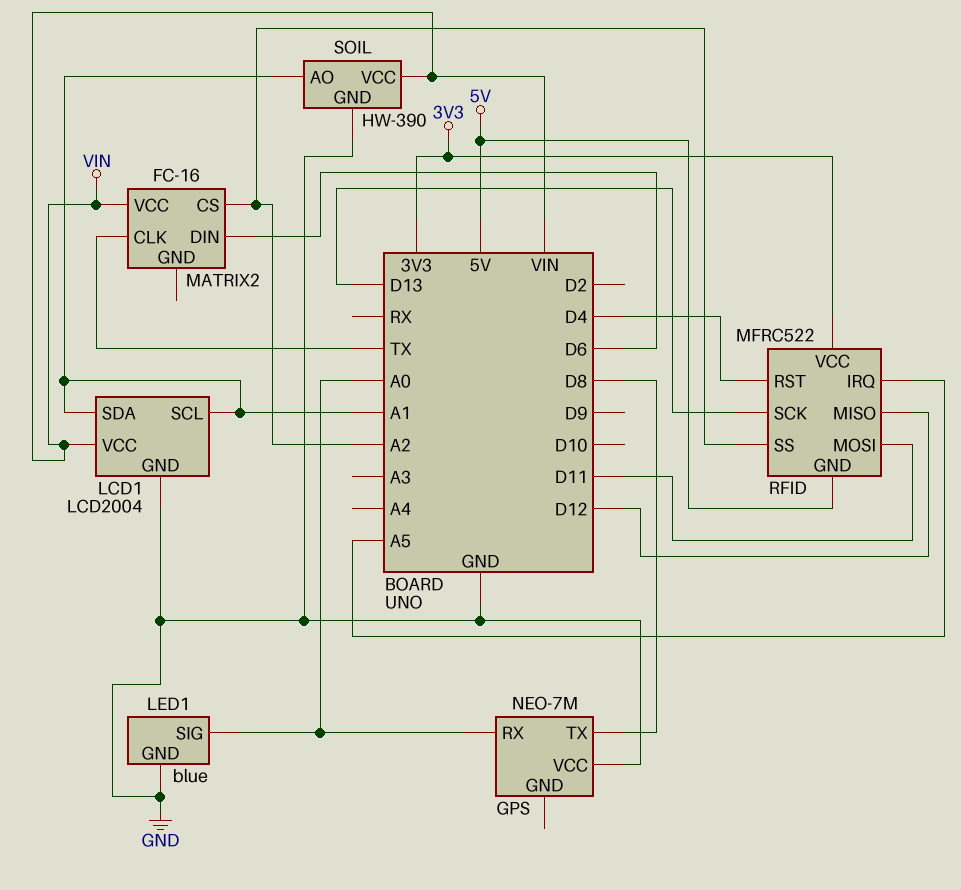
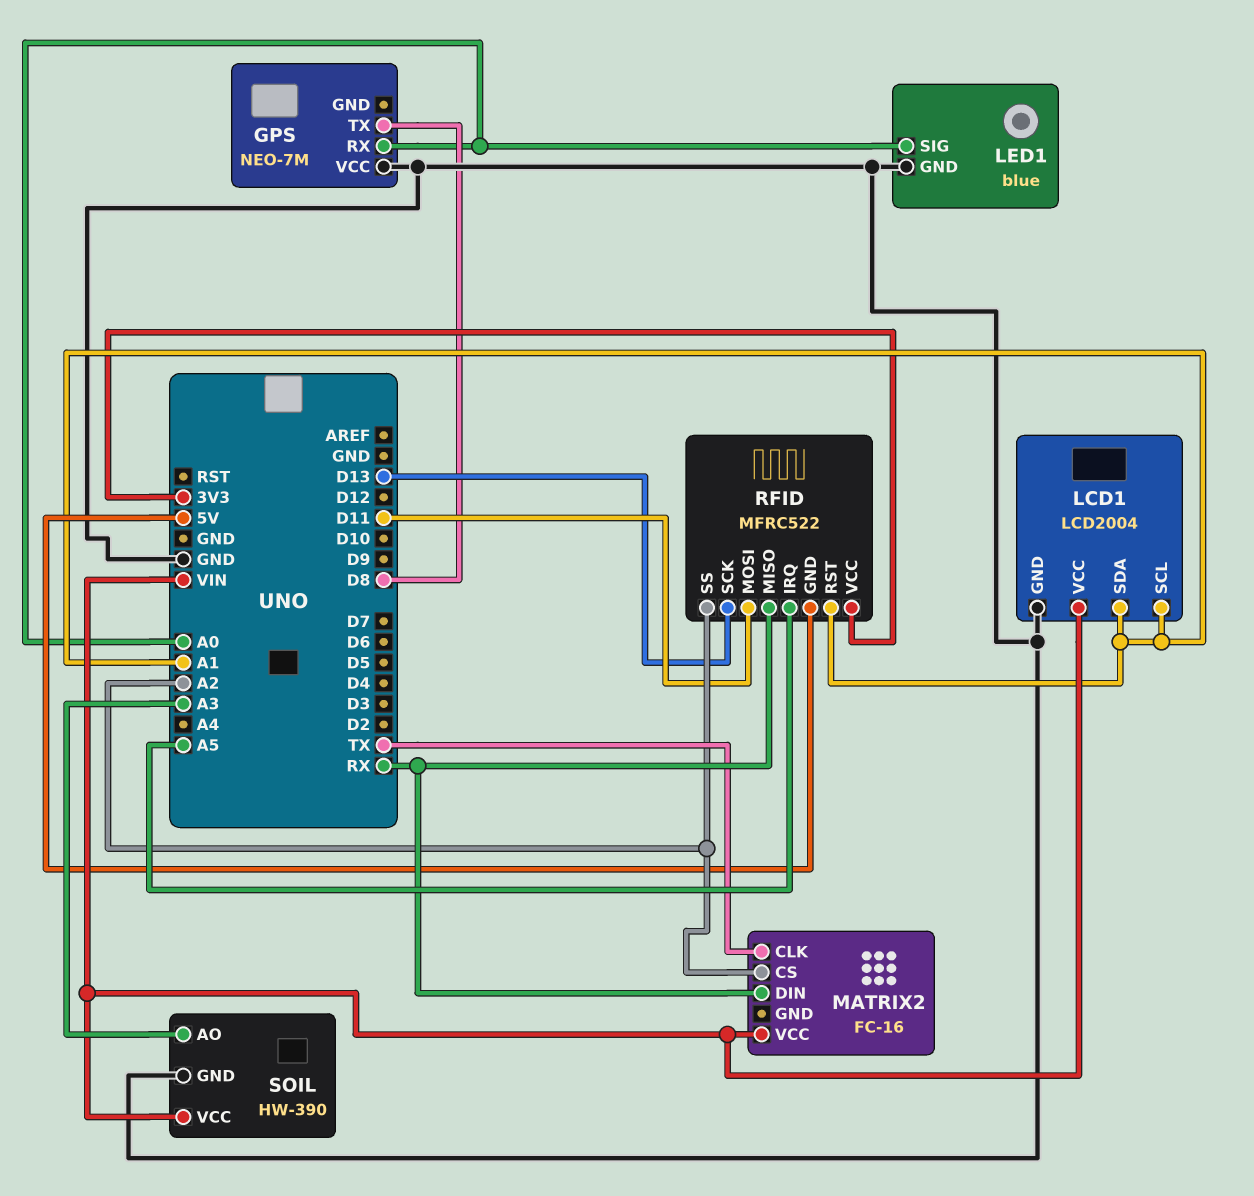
MATRIX2 pin DIN: D6 -> RX
RFID pin MISO: D12 -> RX
RFID pin RST: D4 -> A1
SOIL pin AO: A1 -> A3

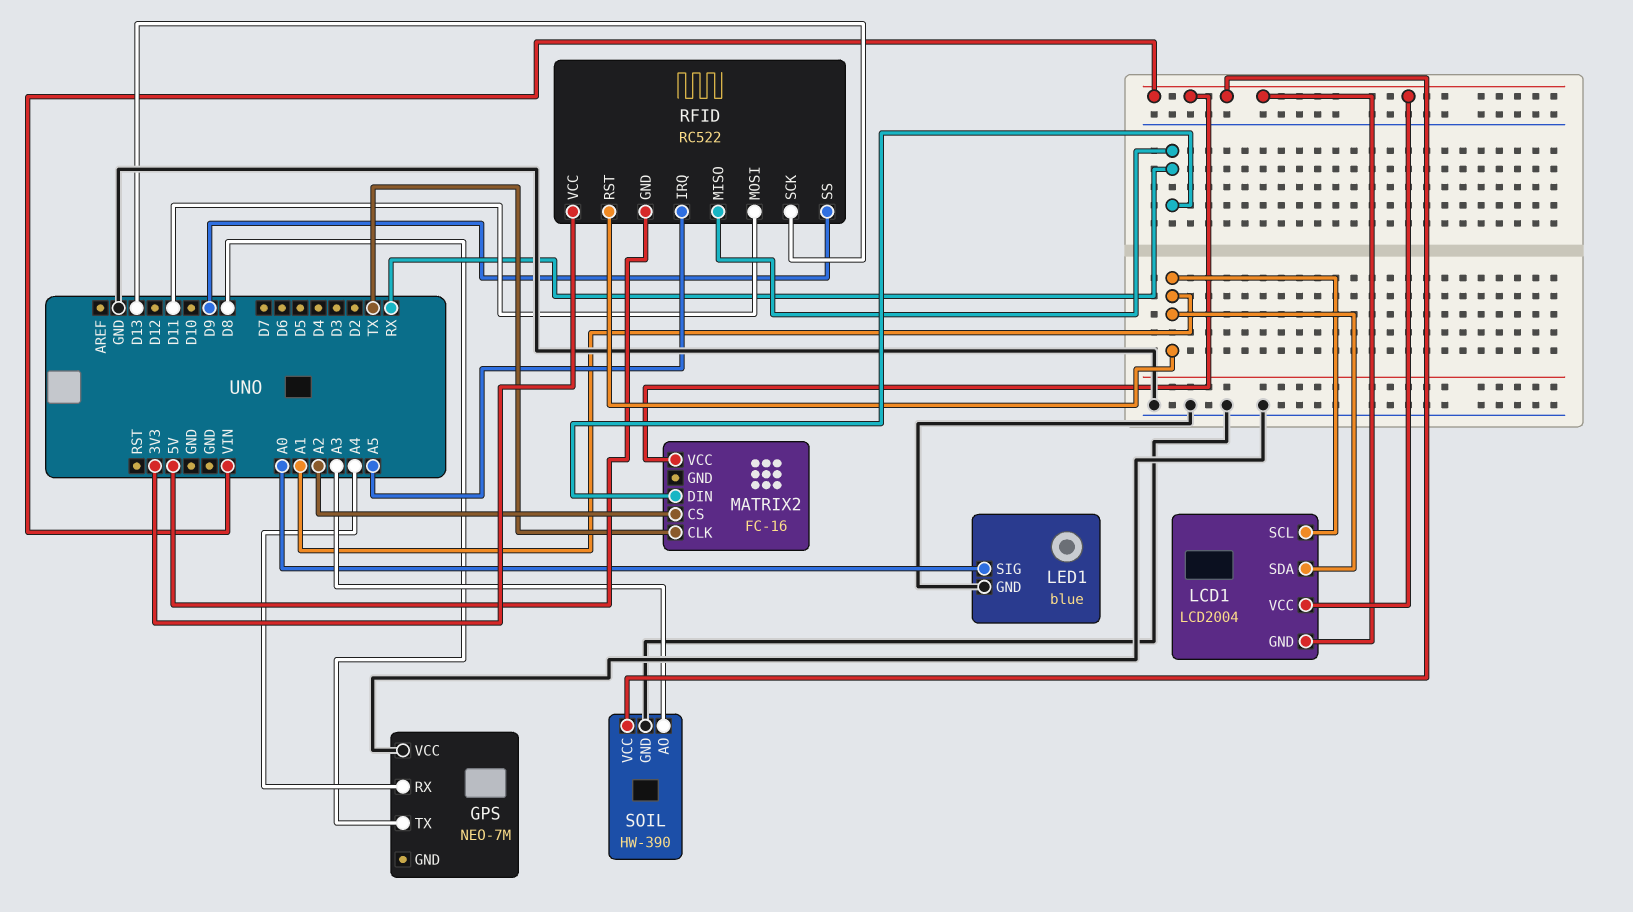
GPS pin RX: A0 -> A4
LCD1 pin GND: GND -> VIN
RFID: MFRC522 -> RC522
RFID pin SS: A2 -> D9

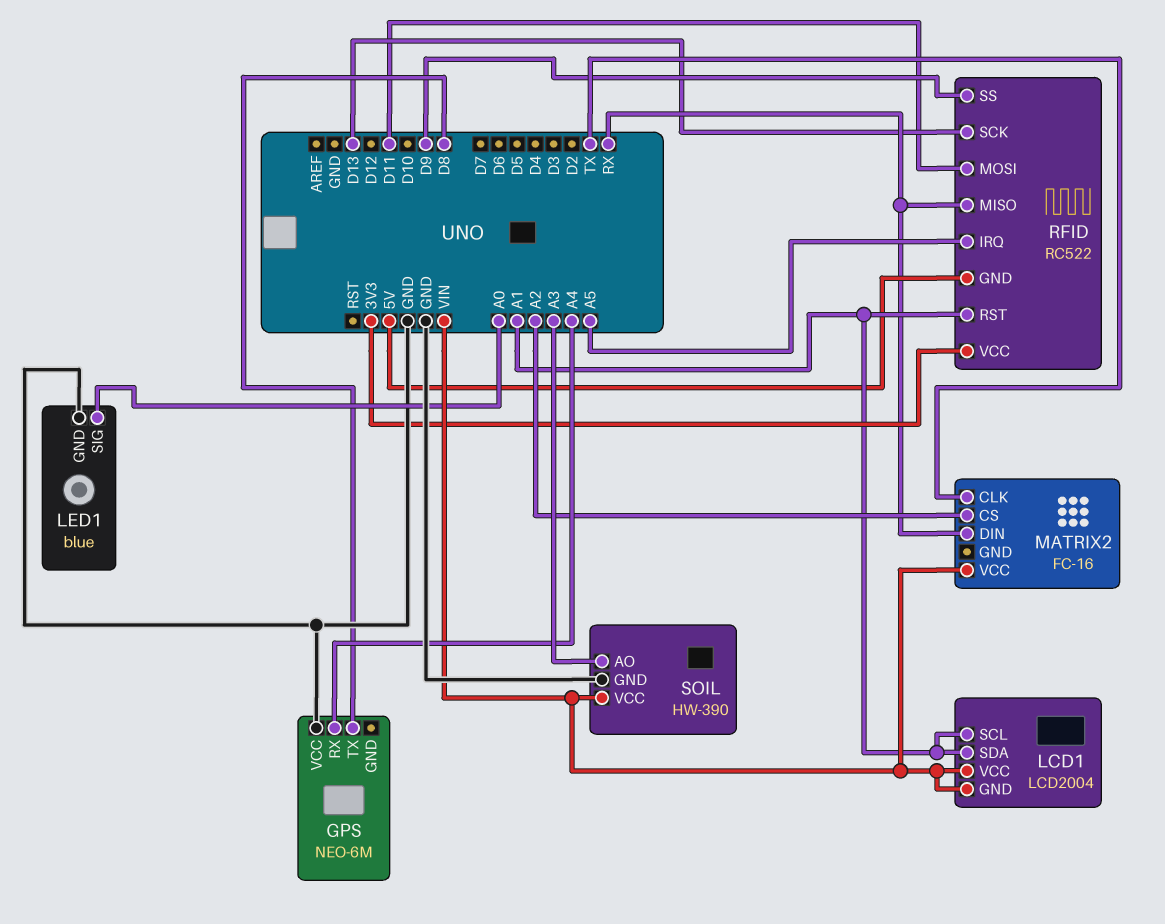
GPS: NEO-7M -> NEO-6M

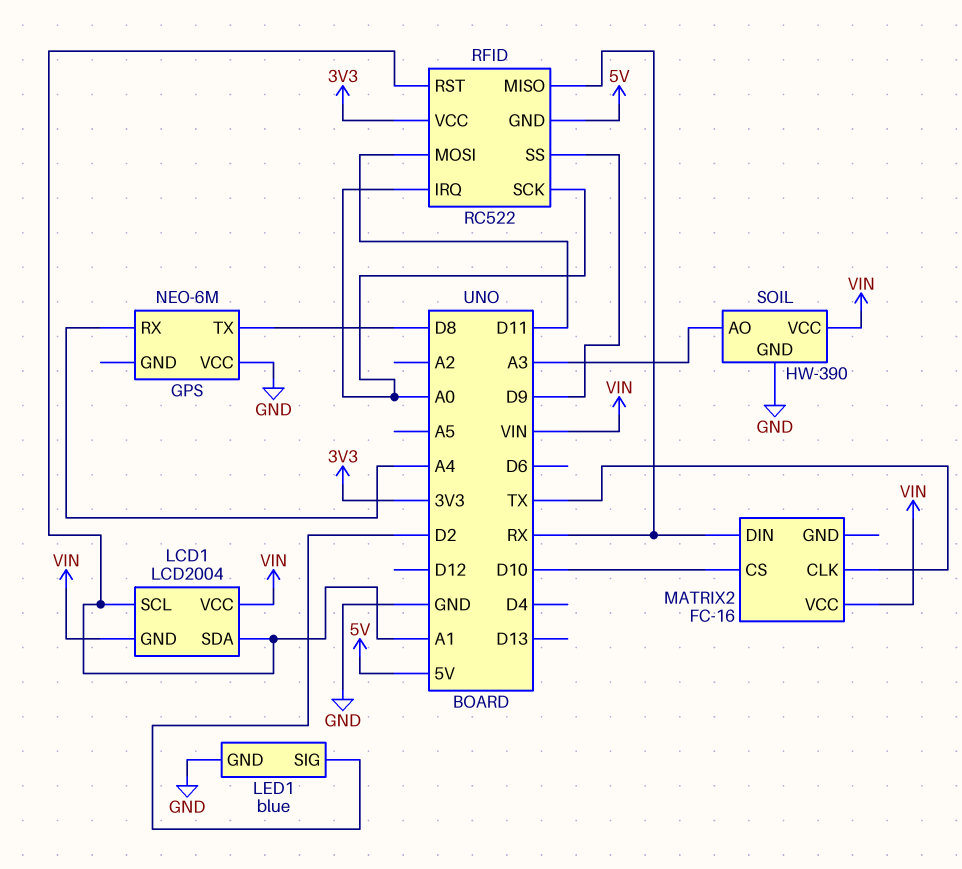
LED1 pin SIG: A0 -> D2
MATRIX2 pin CS: A2 -> D10
RFID pin IRQ: A5 -> A0
RFID pin SCK: D13 -> A0

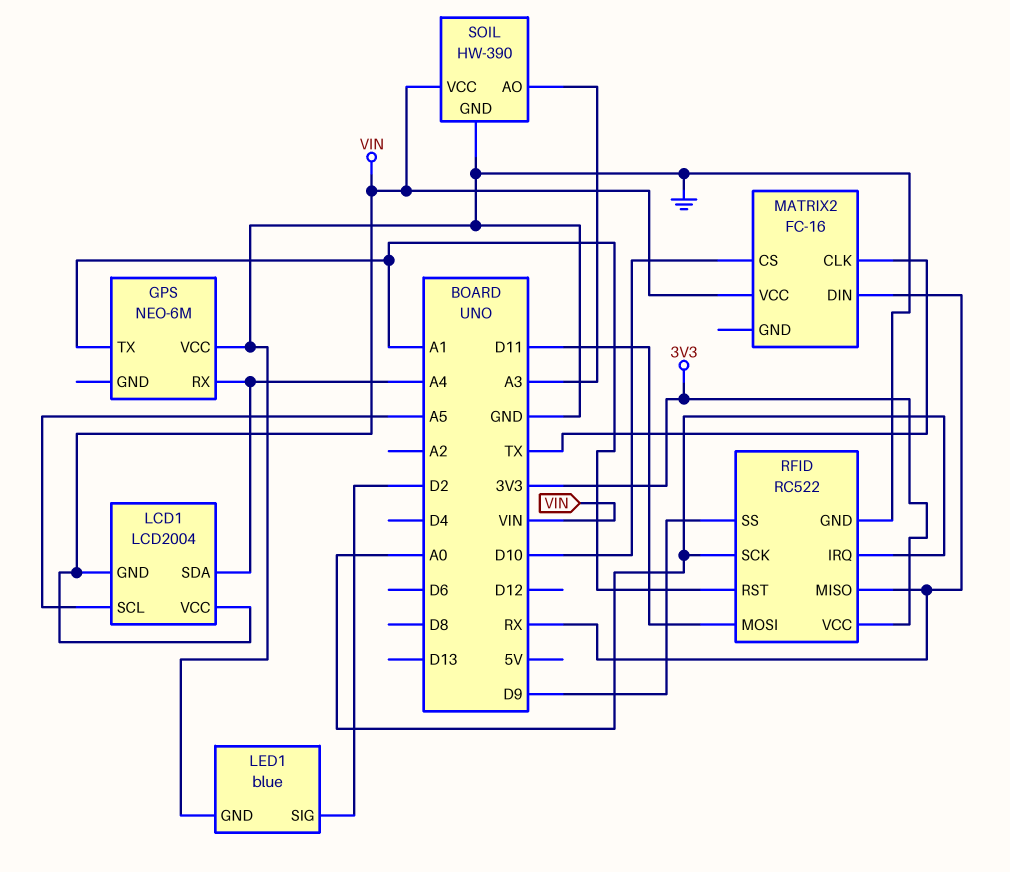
GPS pin TX: D8 -> A1
LCD1 pin SCL: A1 -> A5
LCD1 pin SDA: A1 -> A4
RFID pin GND: 5V -> GND

